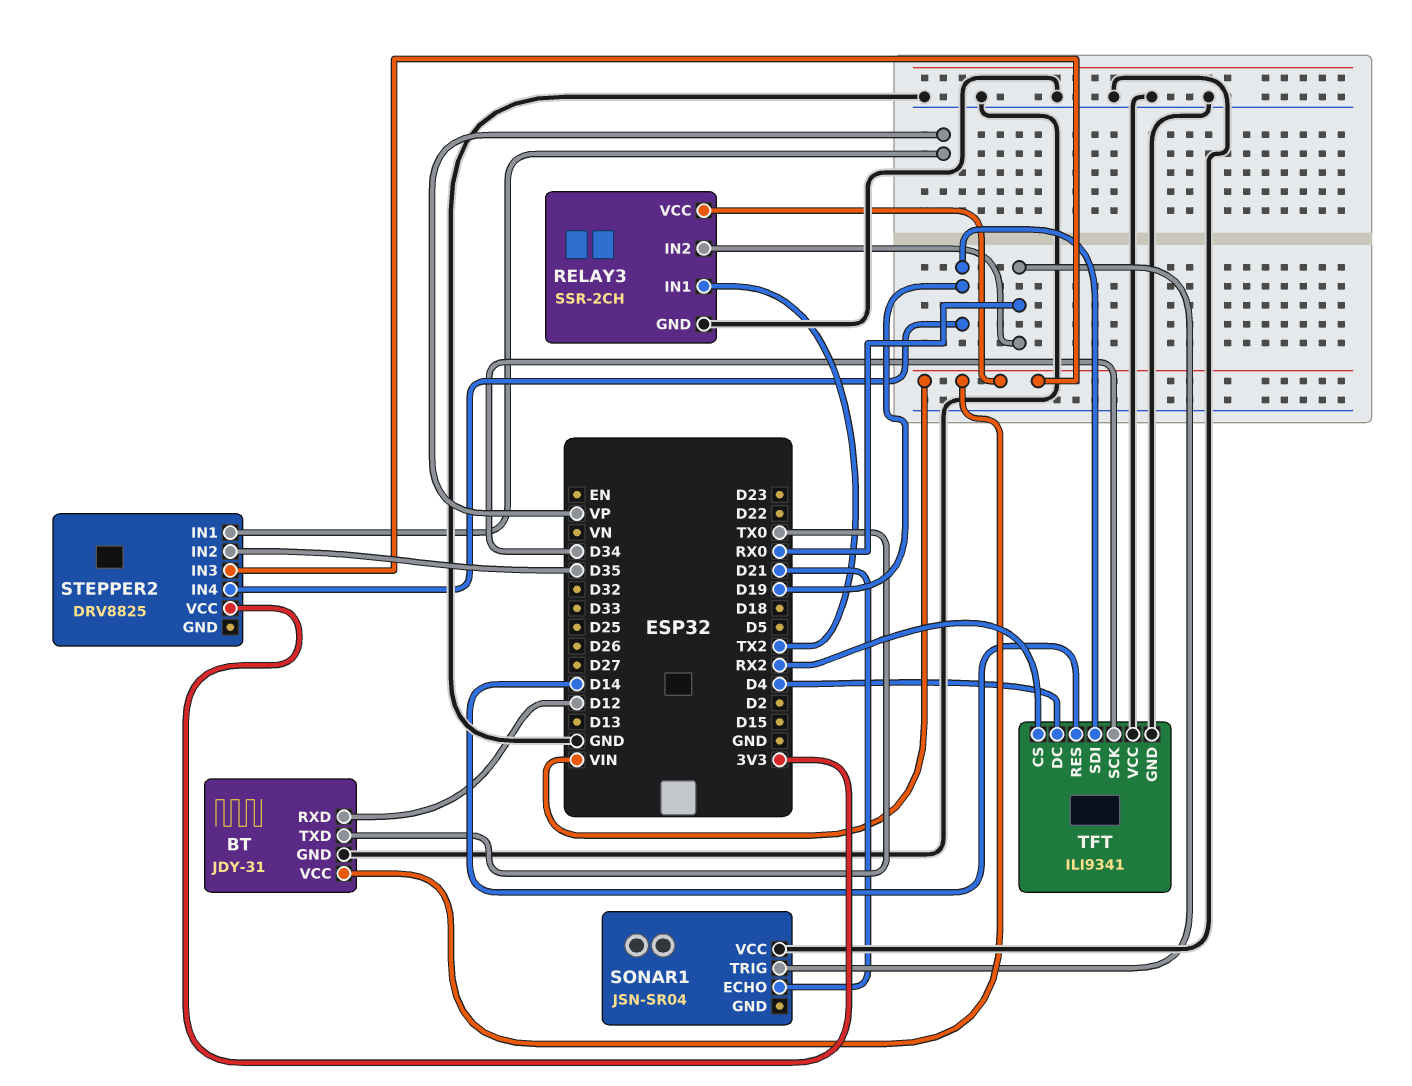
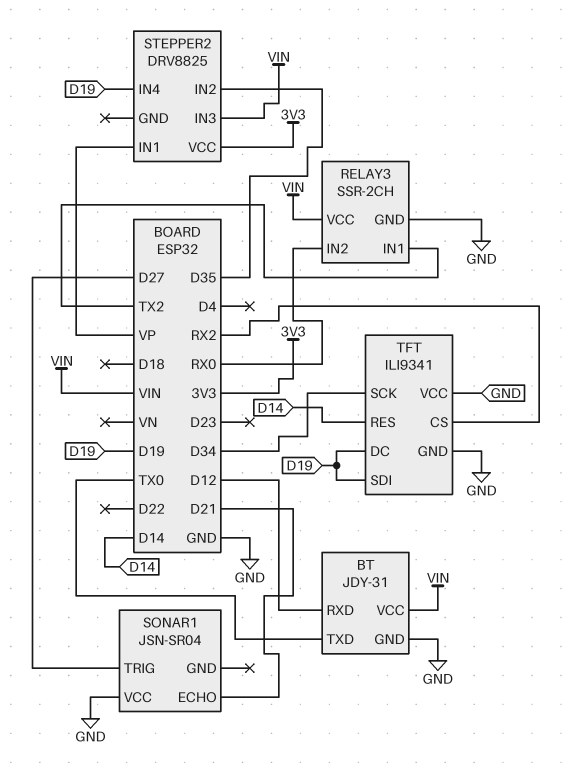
SONAR1 pin TRIG: RX0 -> D27
TFT pin DC: D4 -> D19

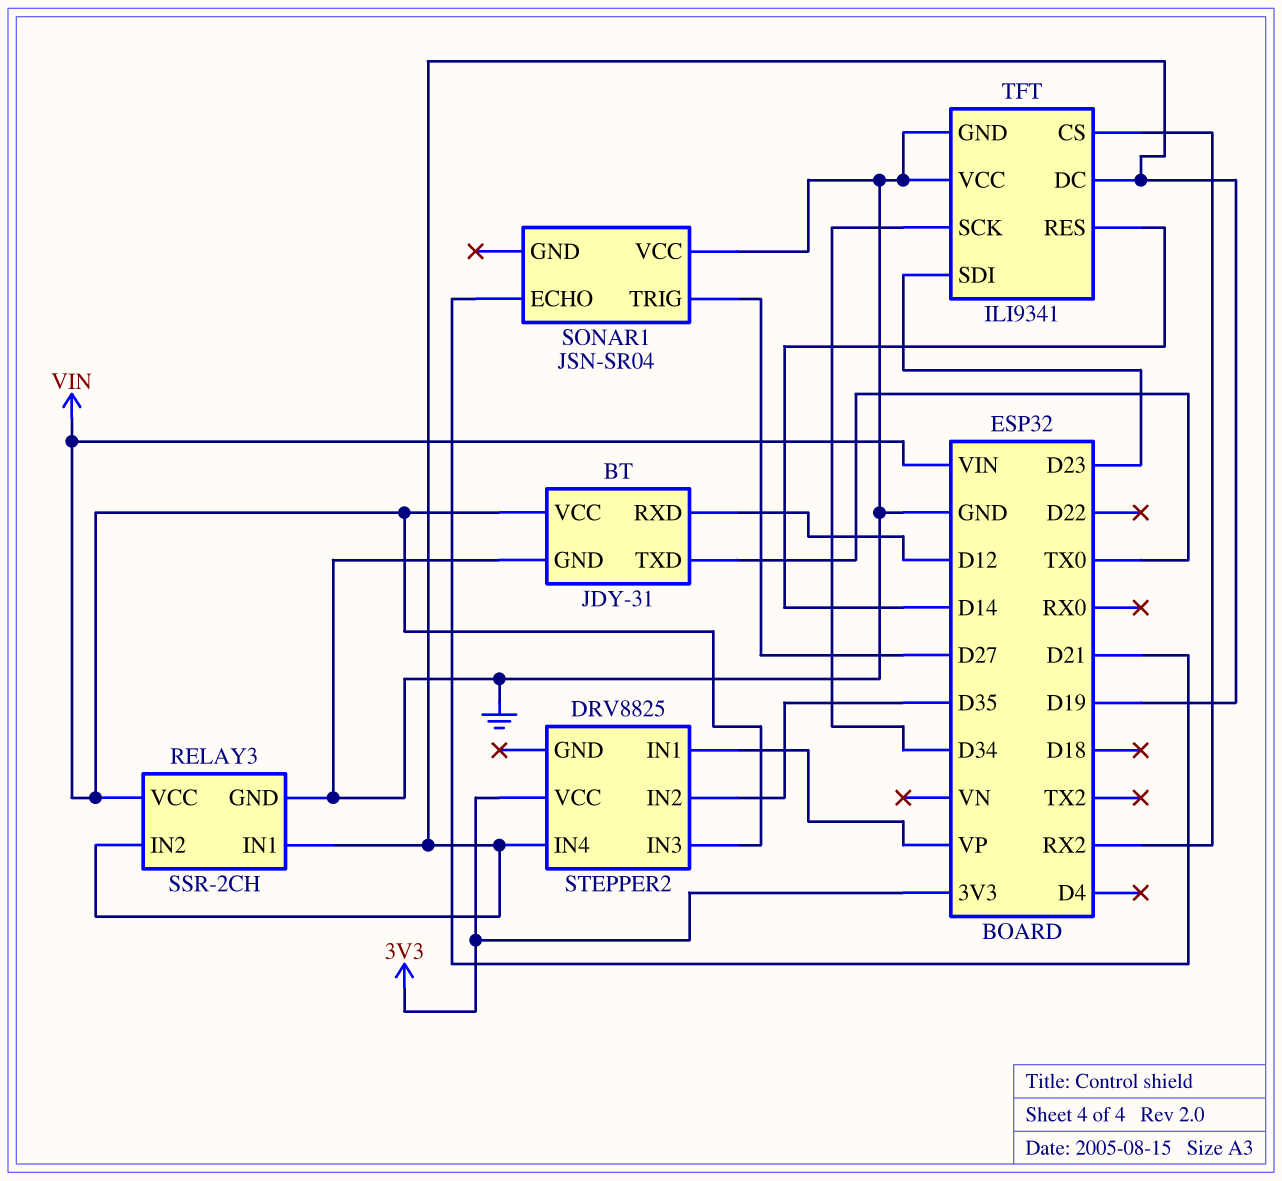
RELAY3 pin IN1: TX2 -> D19
RELAY3 pin IN2: RX0 -> D19
TFT pin SDI: D19 -> D23

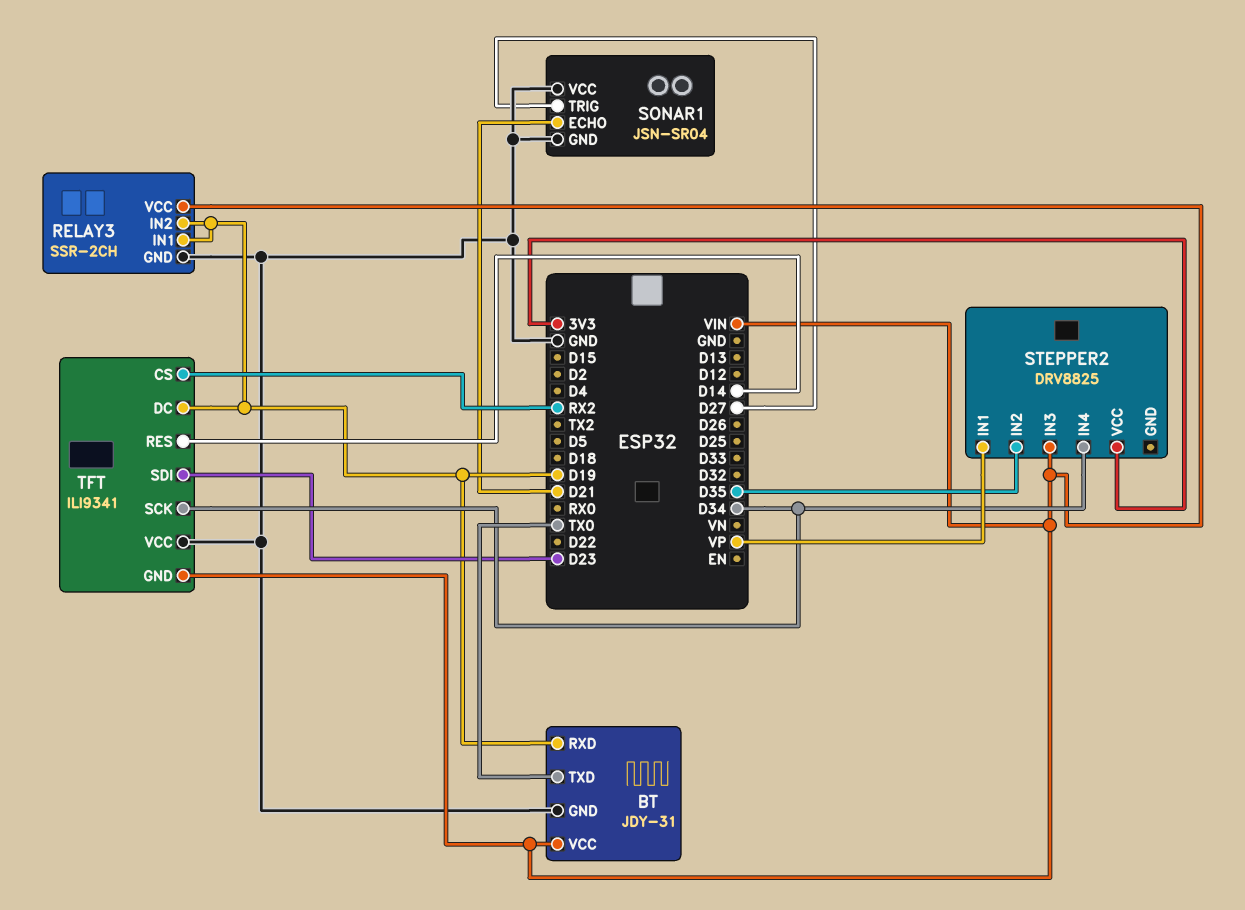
BT pin RXD: D12 -> D19
SONAR1 pin GND: none -> GND
STEPPER2 pin IN4: D19 -> D34
TFT pin GND: GND -> VIN

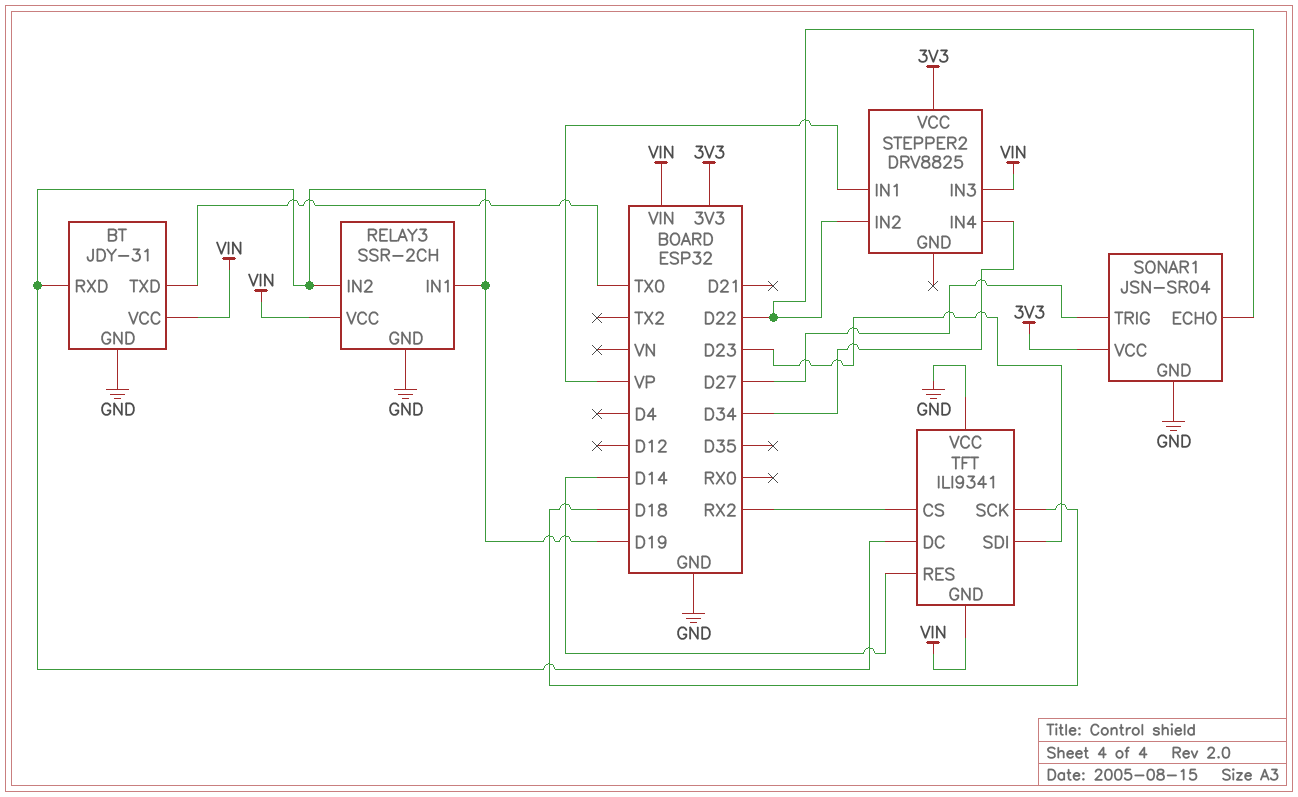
SONAR1 pin ECHO: D21 -> D22
SONAR1 pin VCC: GND -> 3V3
STEPPER2 pin IN2: D35 -> D22
TFT pin SCK: D34 -> D18

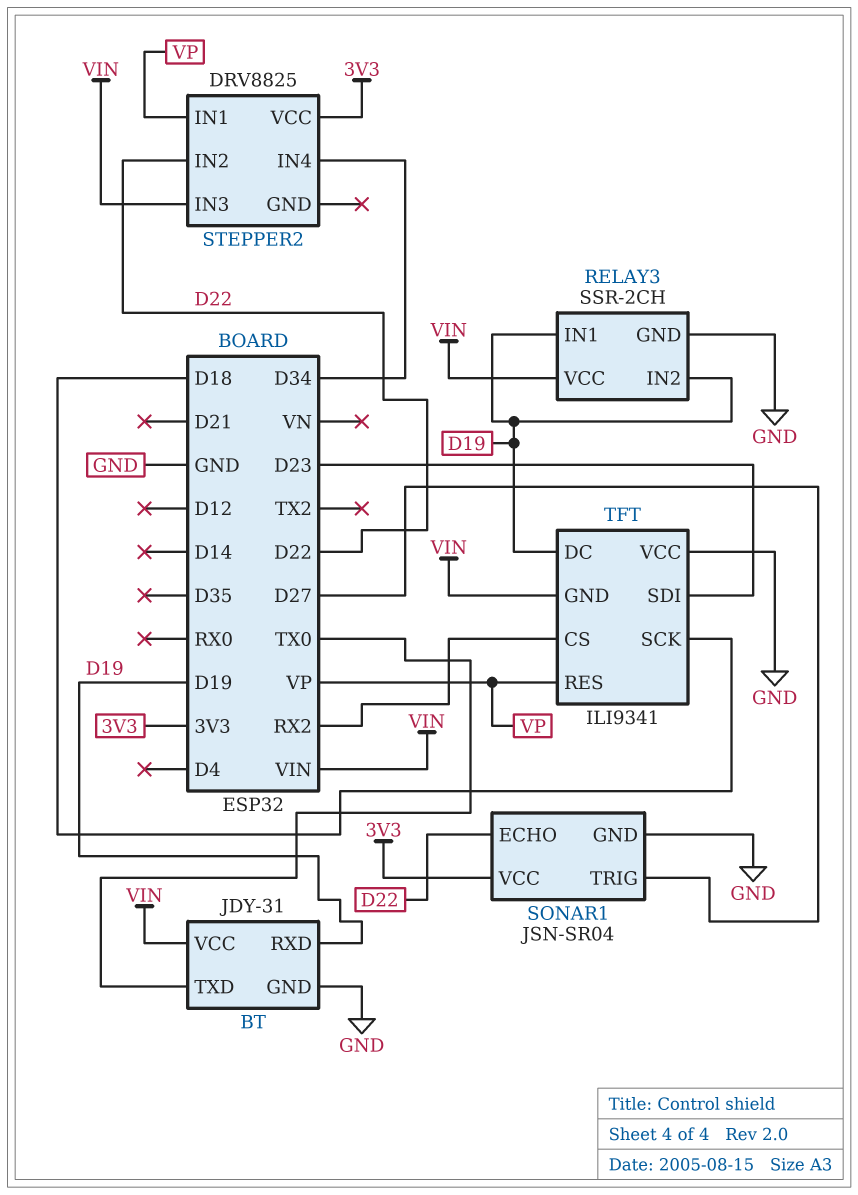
TFT pin RES: D14 -> VP

